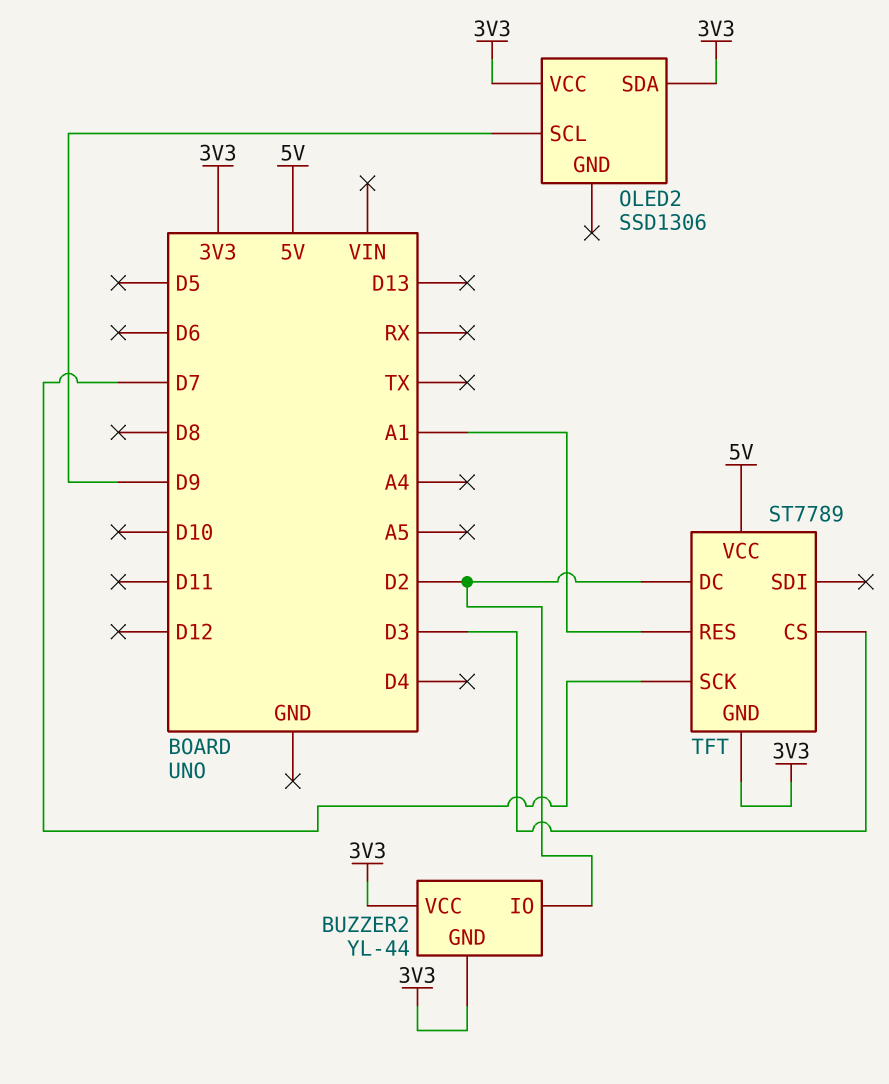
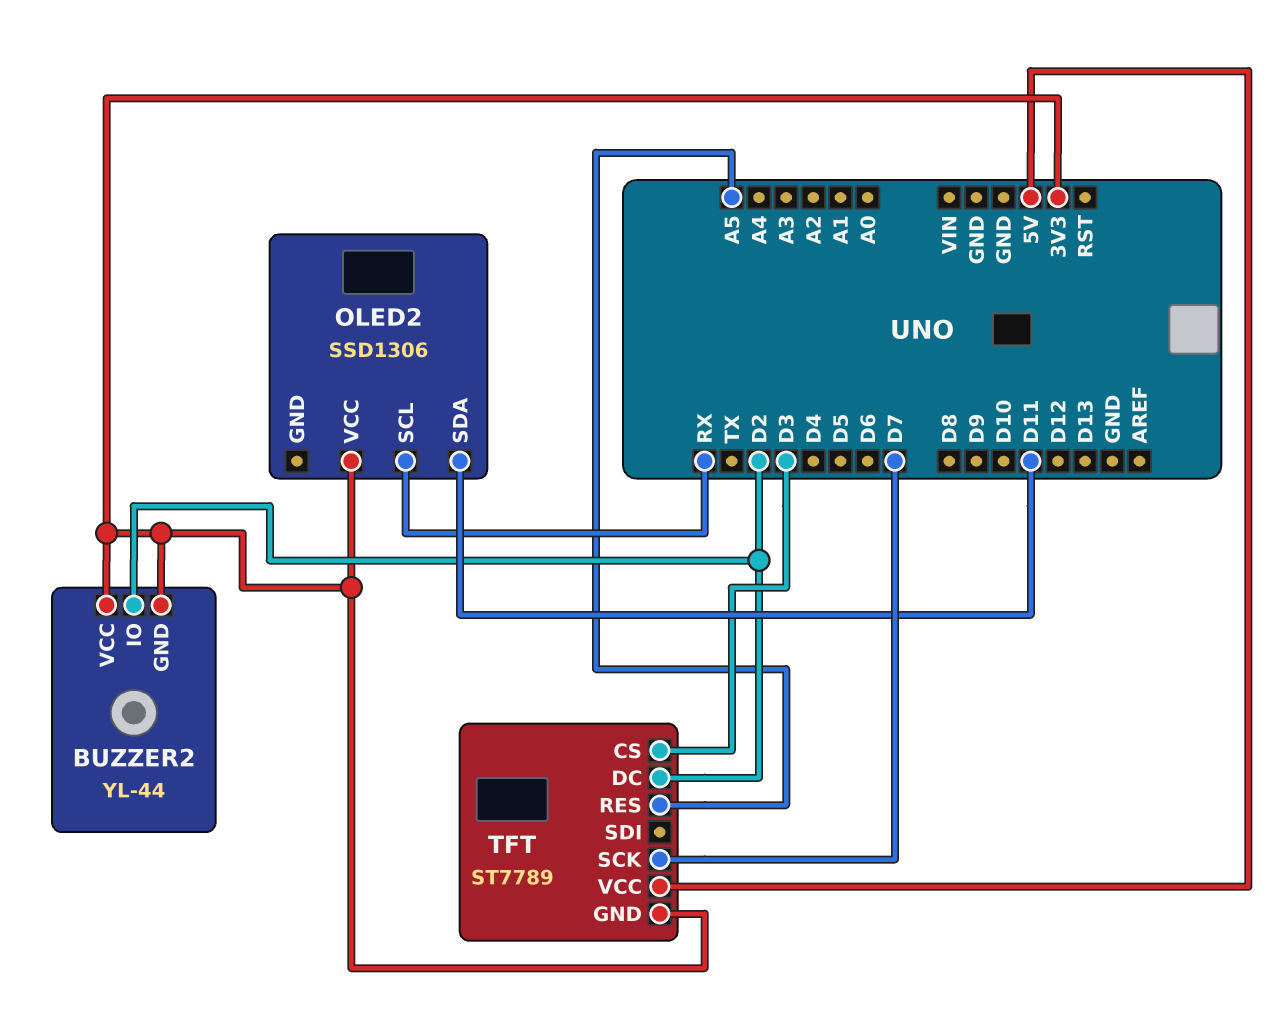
OLED2 pin SCL: D9 -> RX
OLED2 pin SDA: 3V3 -> D11
TFT pin RES: A1 -> A5

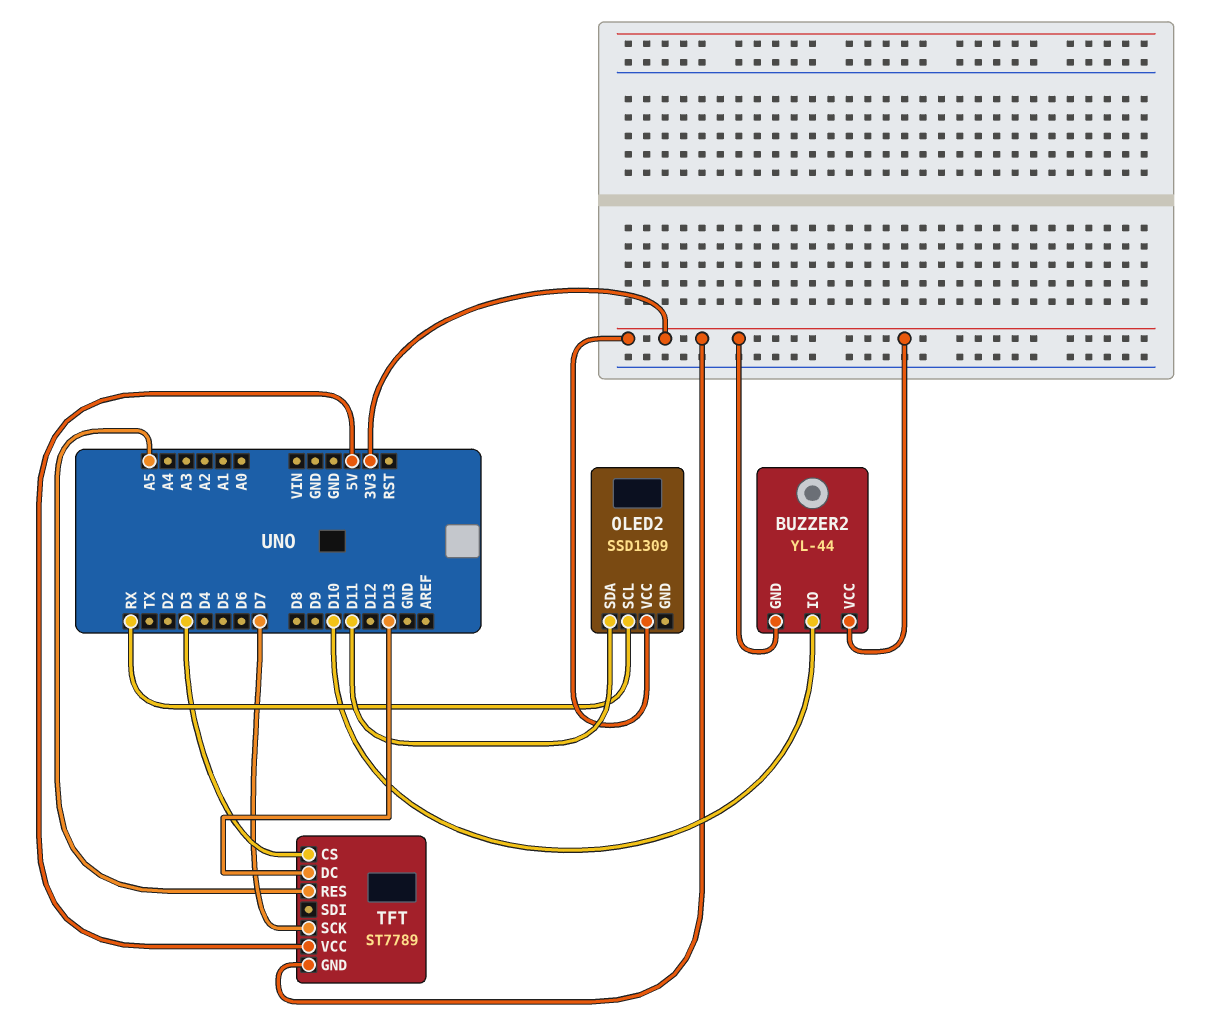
BUZZER2 pin IO: D2 -> D10
OLED2: SSD1306 -> SSD1309
TFT pin DC: D2 -> D13

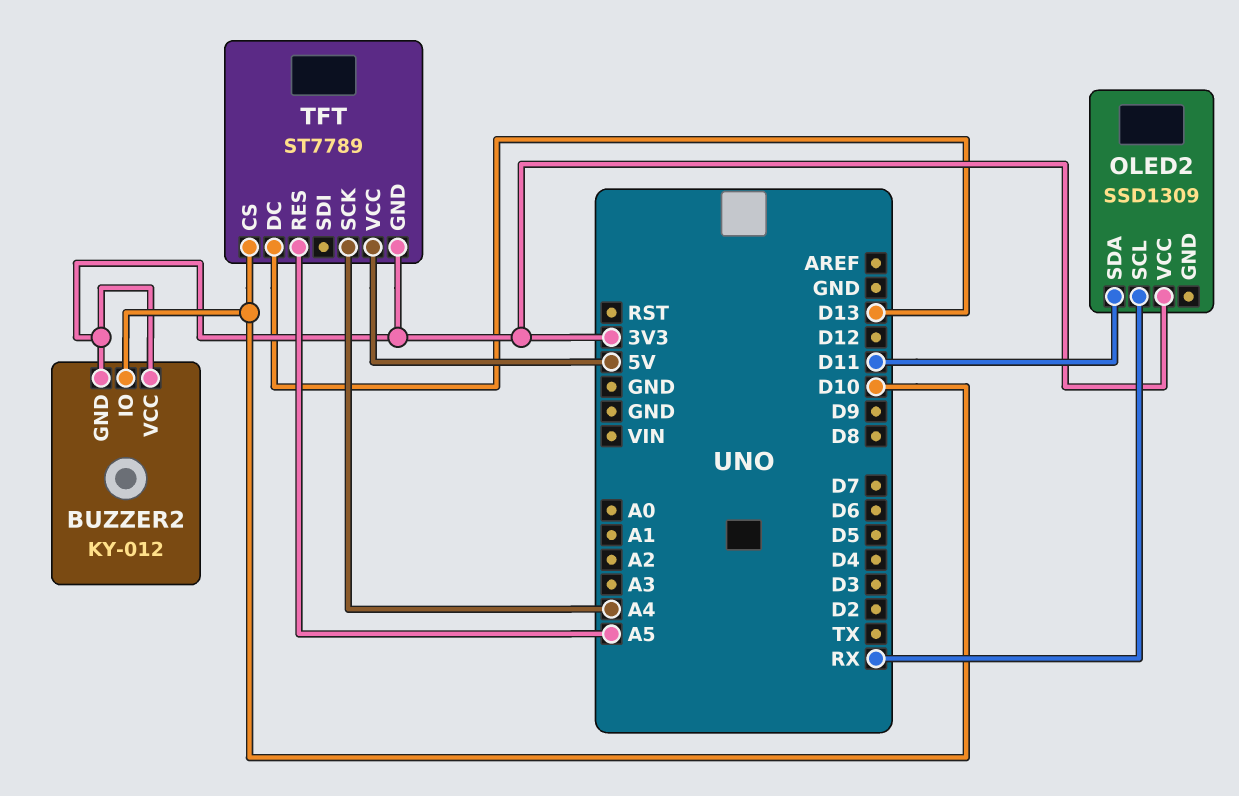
BUZZER2: YL-44 -> KY-012
TFT pin CS: D3 -> D10
TFT pin SCK: D7 -> A4

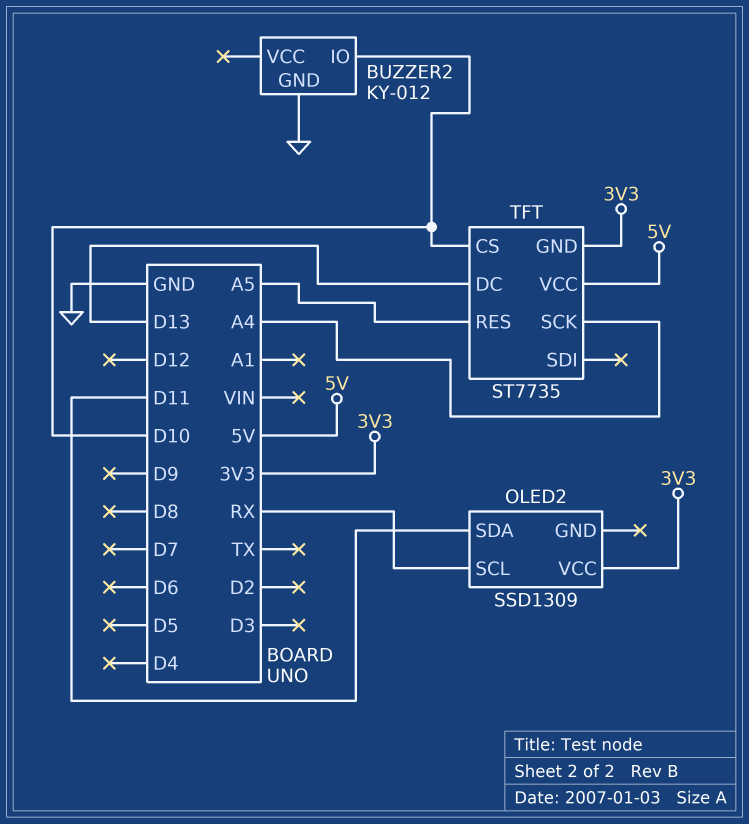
BUZZER2 pin GND: 3V3 -> GND
BUZZER2 pin VCC: 3V3 -> none
TFT: ST7789 -> ST7735

